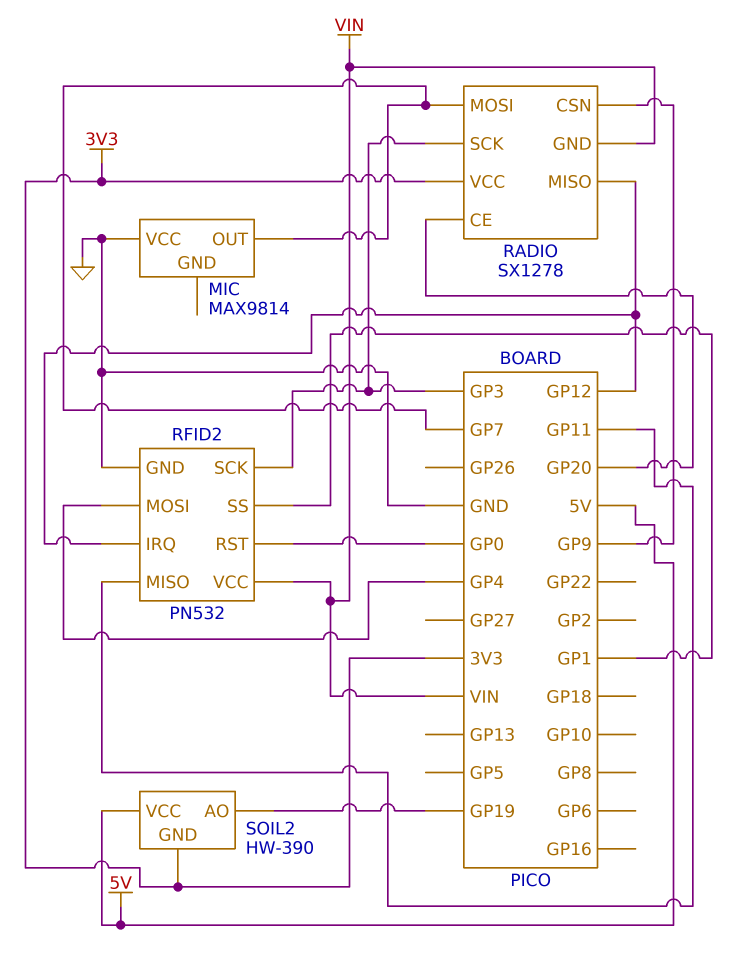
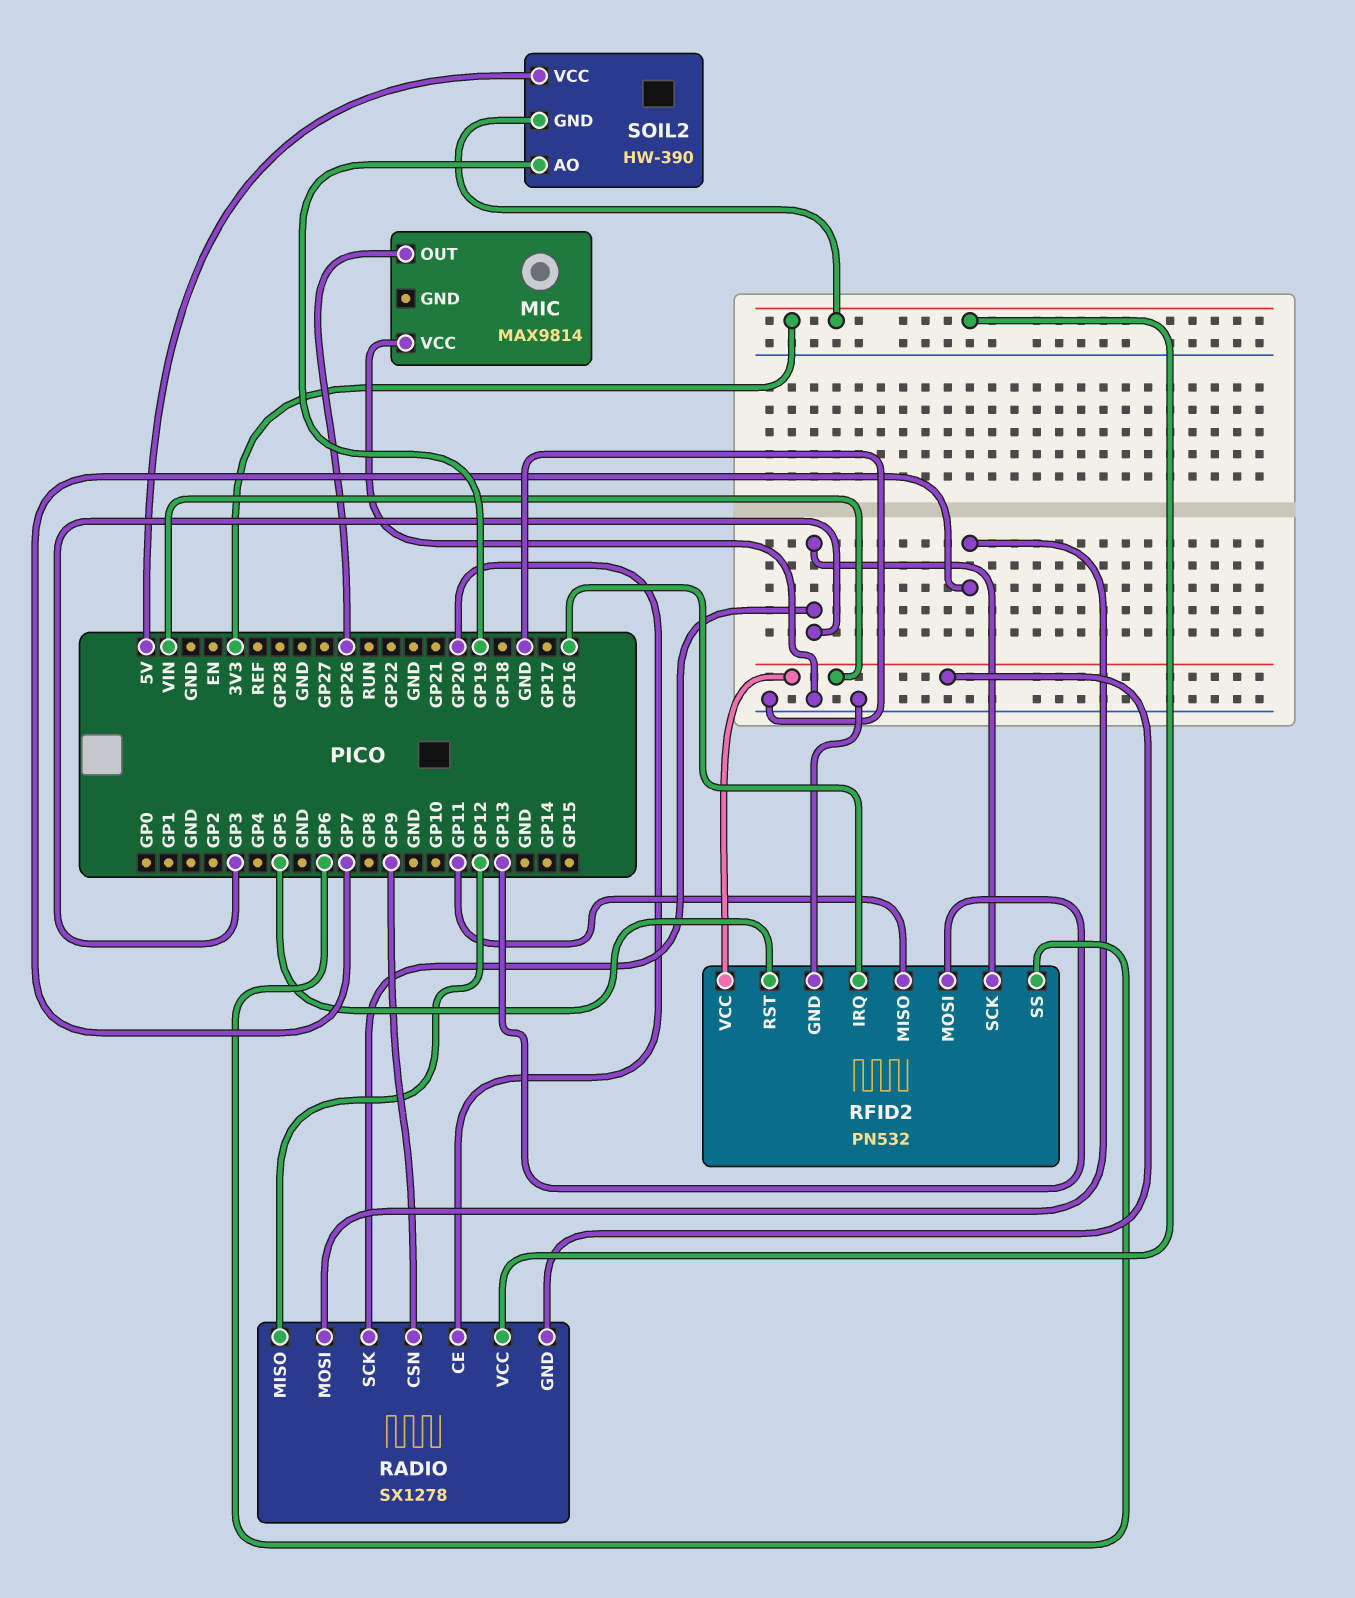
MIC pin OUT: GP7 -> GP26
RFID2 pin IRQ: GP12 -> GP16
RFID2 pin MOSI: GP4 -> GP13
RFID2 pin RST: GP0 -> GP5
RFID2 pin SS: GP1 -> GP6

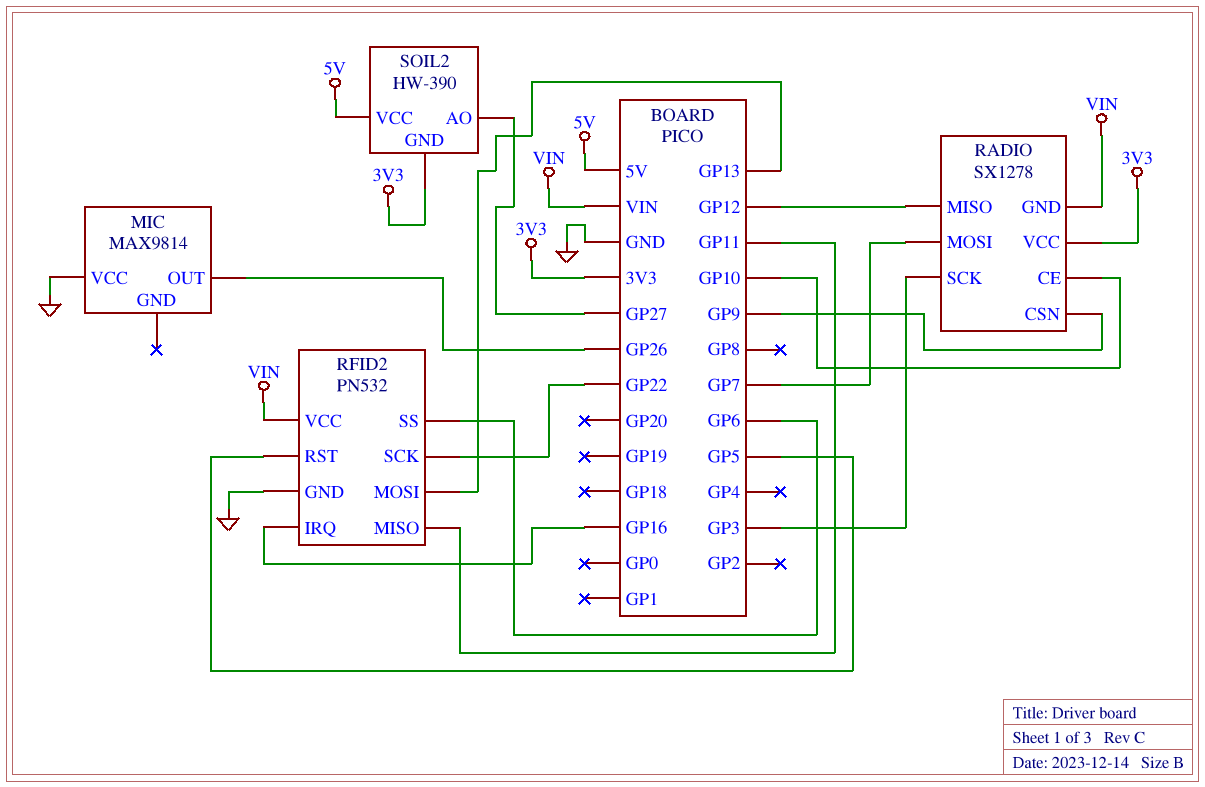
RADIO pin CE: GP20 -> GP10
RFID2 pin SCK: GP3 -> GP22
SOIL2 pin AO: GP19 -> GP27

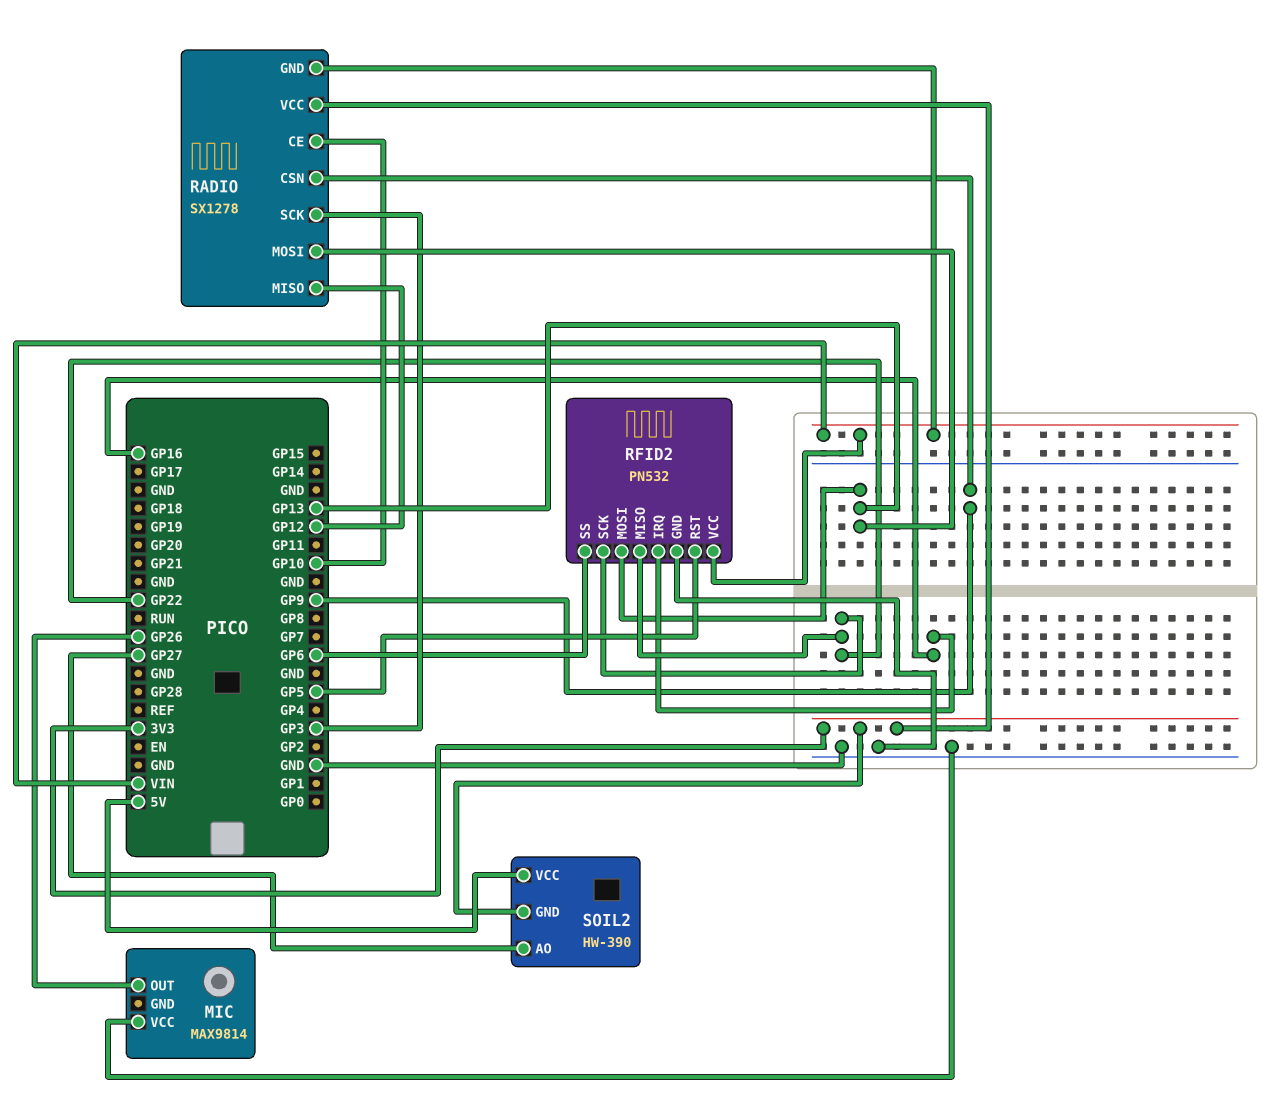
RADIO pin MOSI: GP7 -> GP13
RFID2 pin MISO: GP11 -> GP22

